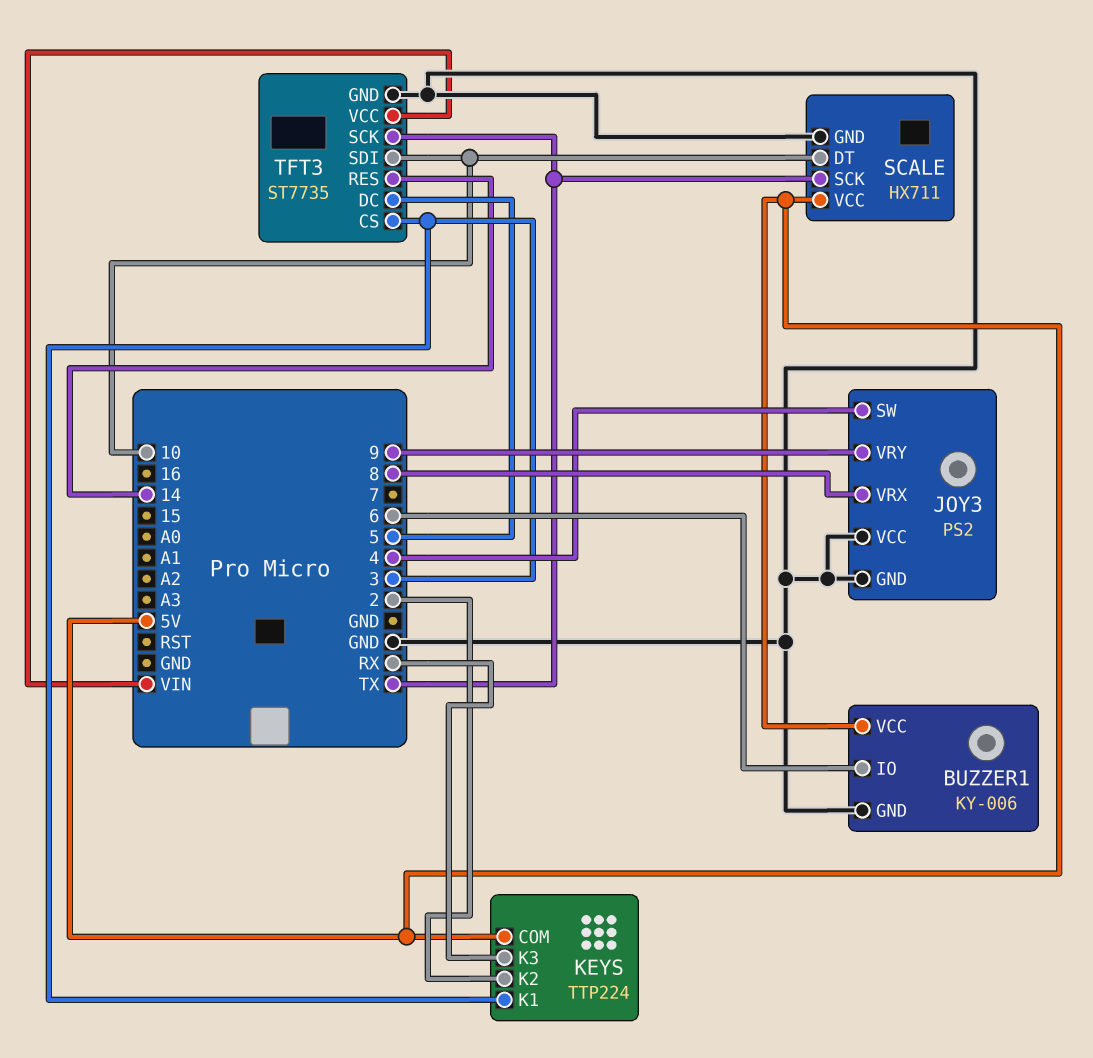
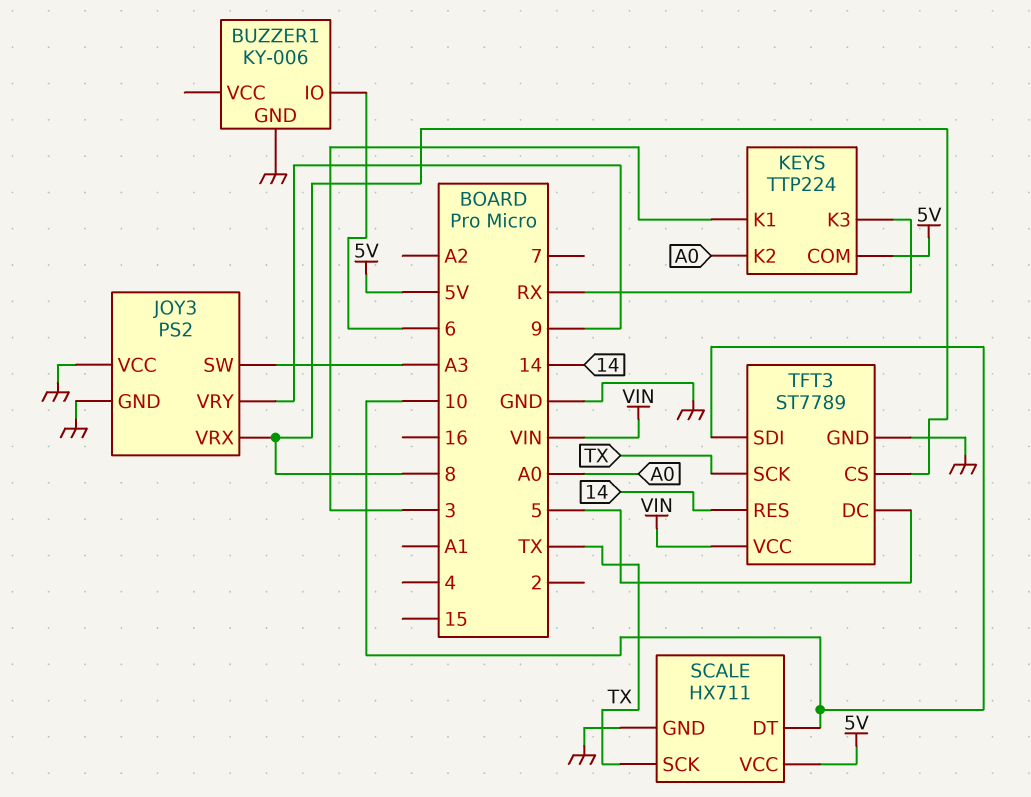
BUZZER1 pin VCC: 5V -> none
JOY3 pin SW: 4 -> A3
KEYS pin K2: 2 -> A0
TFT3: ST7735 -> ST7789
TFT3 pin CS: 3 -> 8

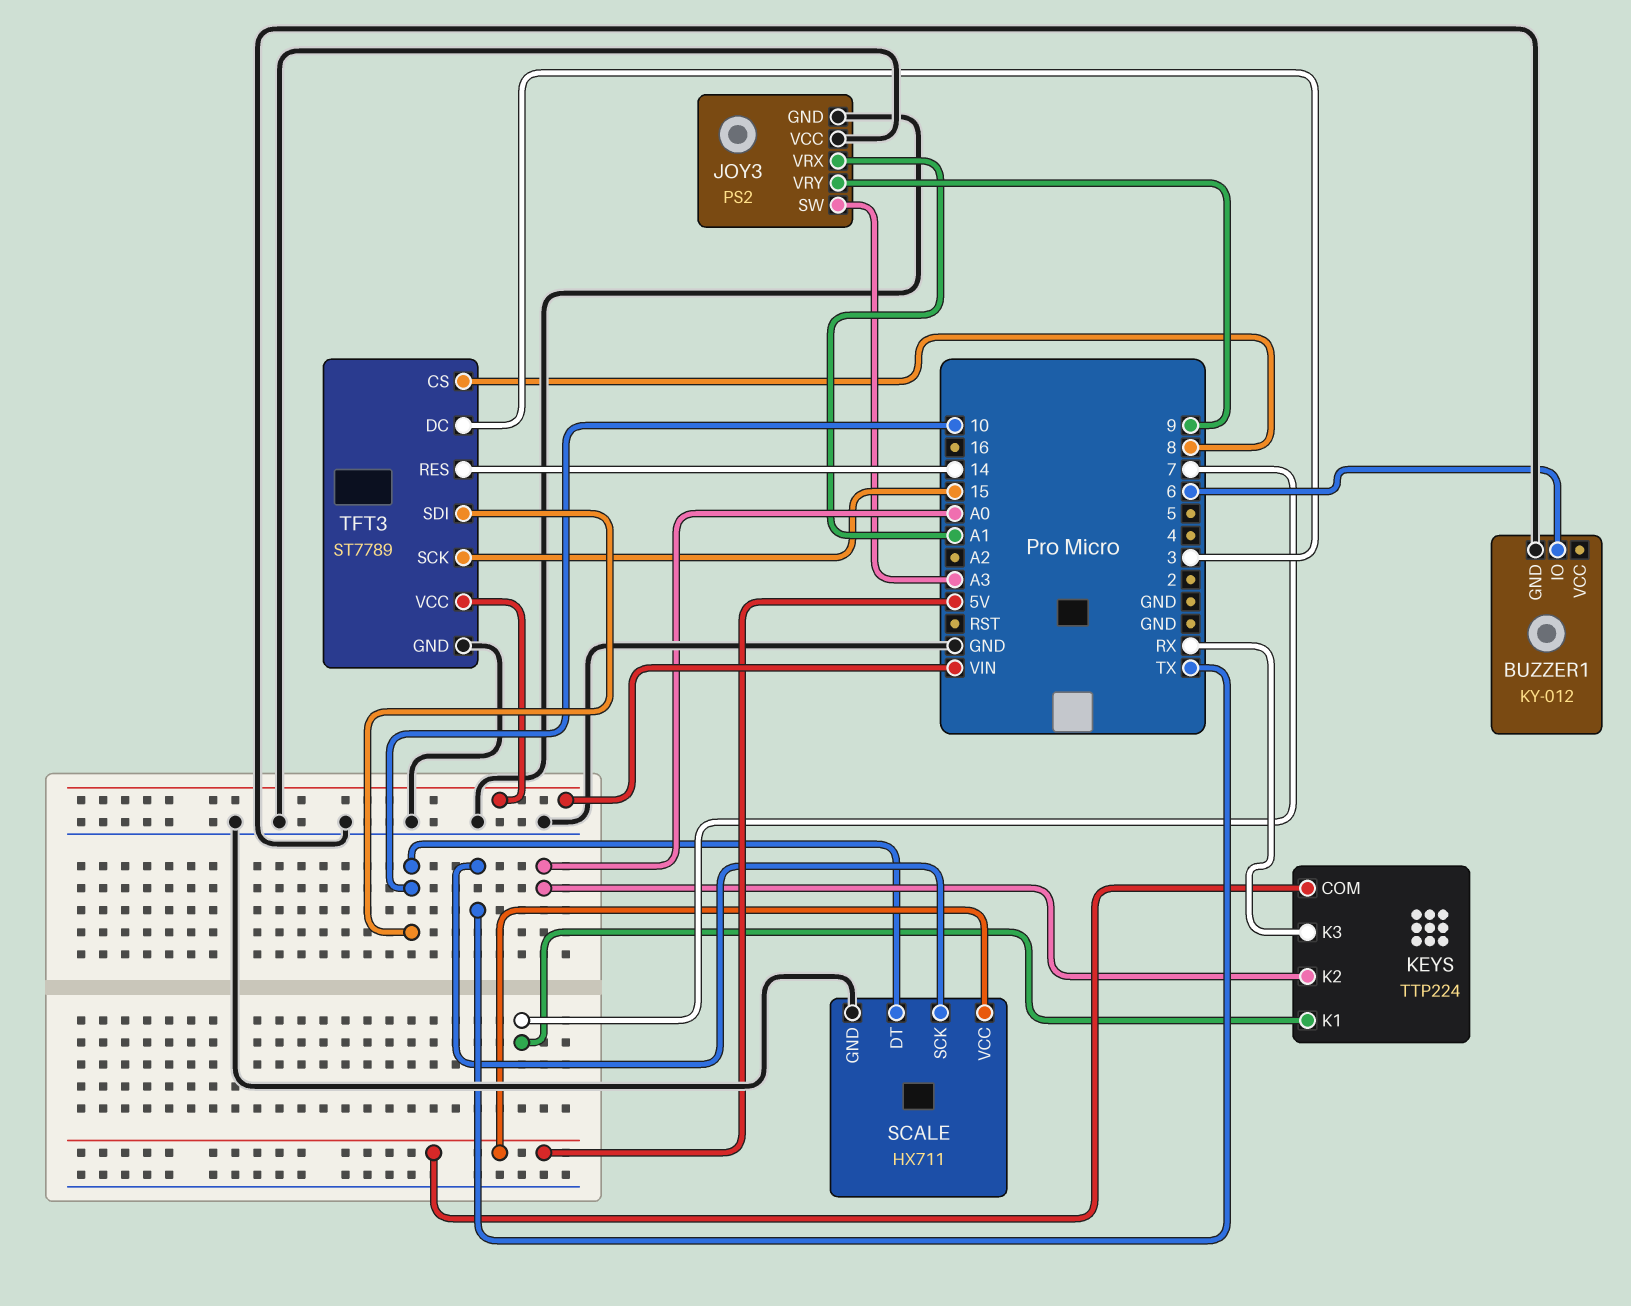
BUZZER1: KY-006 -> KY-012
JOY3 pin VRX: 8 -> A1
KEYS pin K1: 3 -> 7
TFT3 pin DC: 5 -> 3
TFT3 pin SCK: TX -> 15

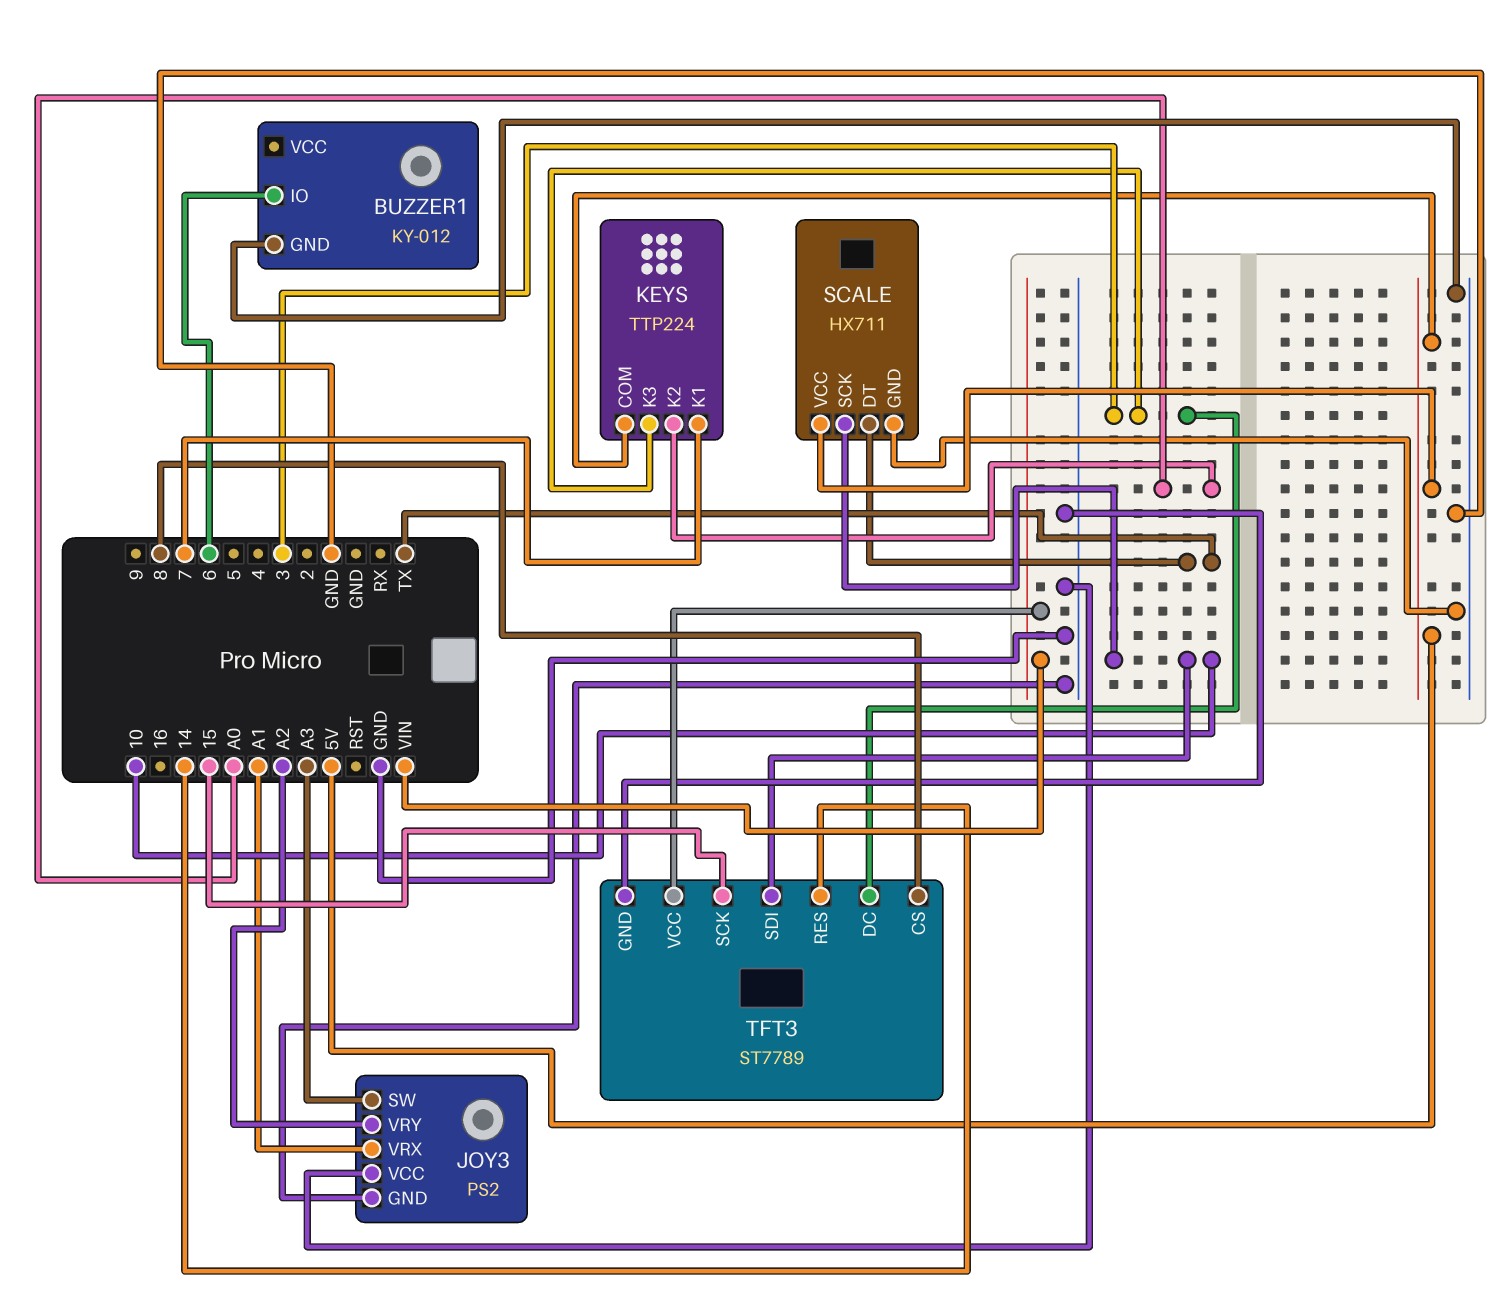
JOY3 pin VRY: 9 -> A2
KEYS pin K3: RX -> 3
SCALE pin DT: 10 -> TX
SCALE pin SCK: TX -> 10

